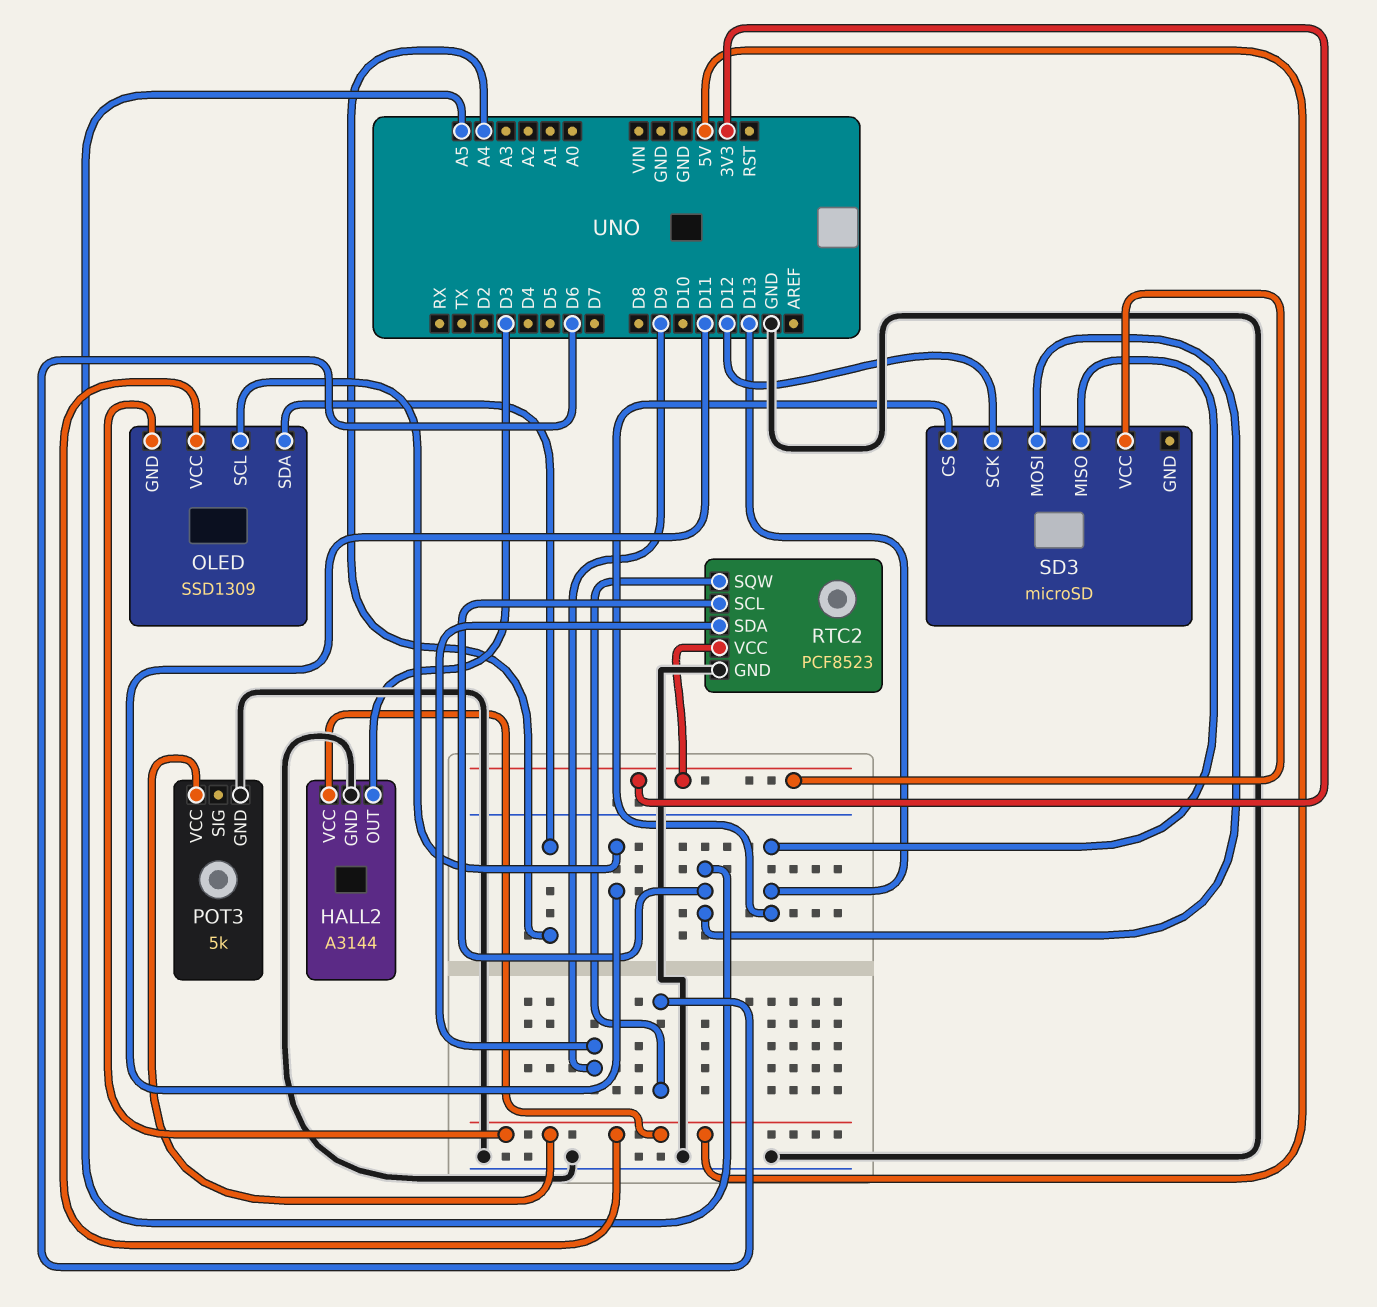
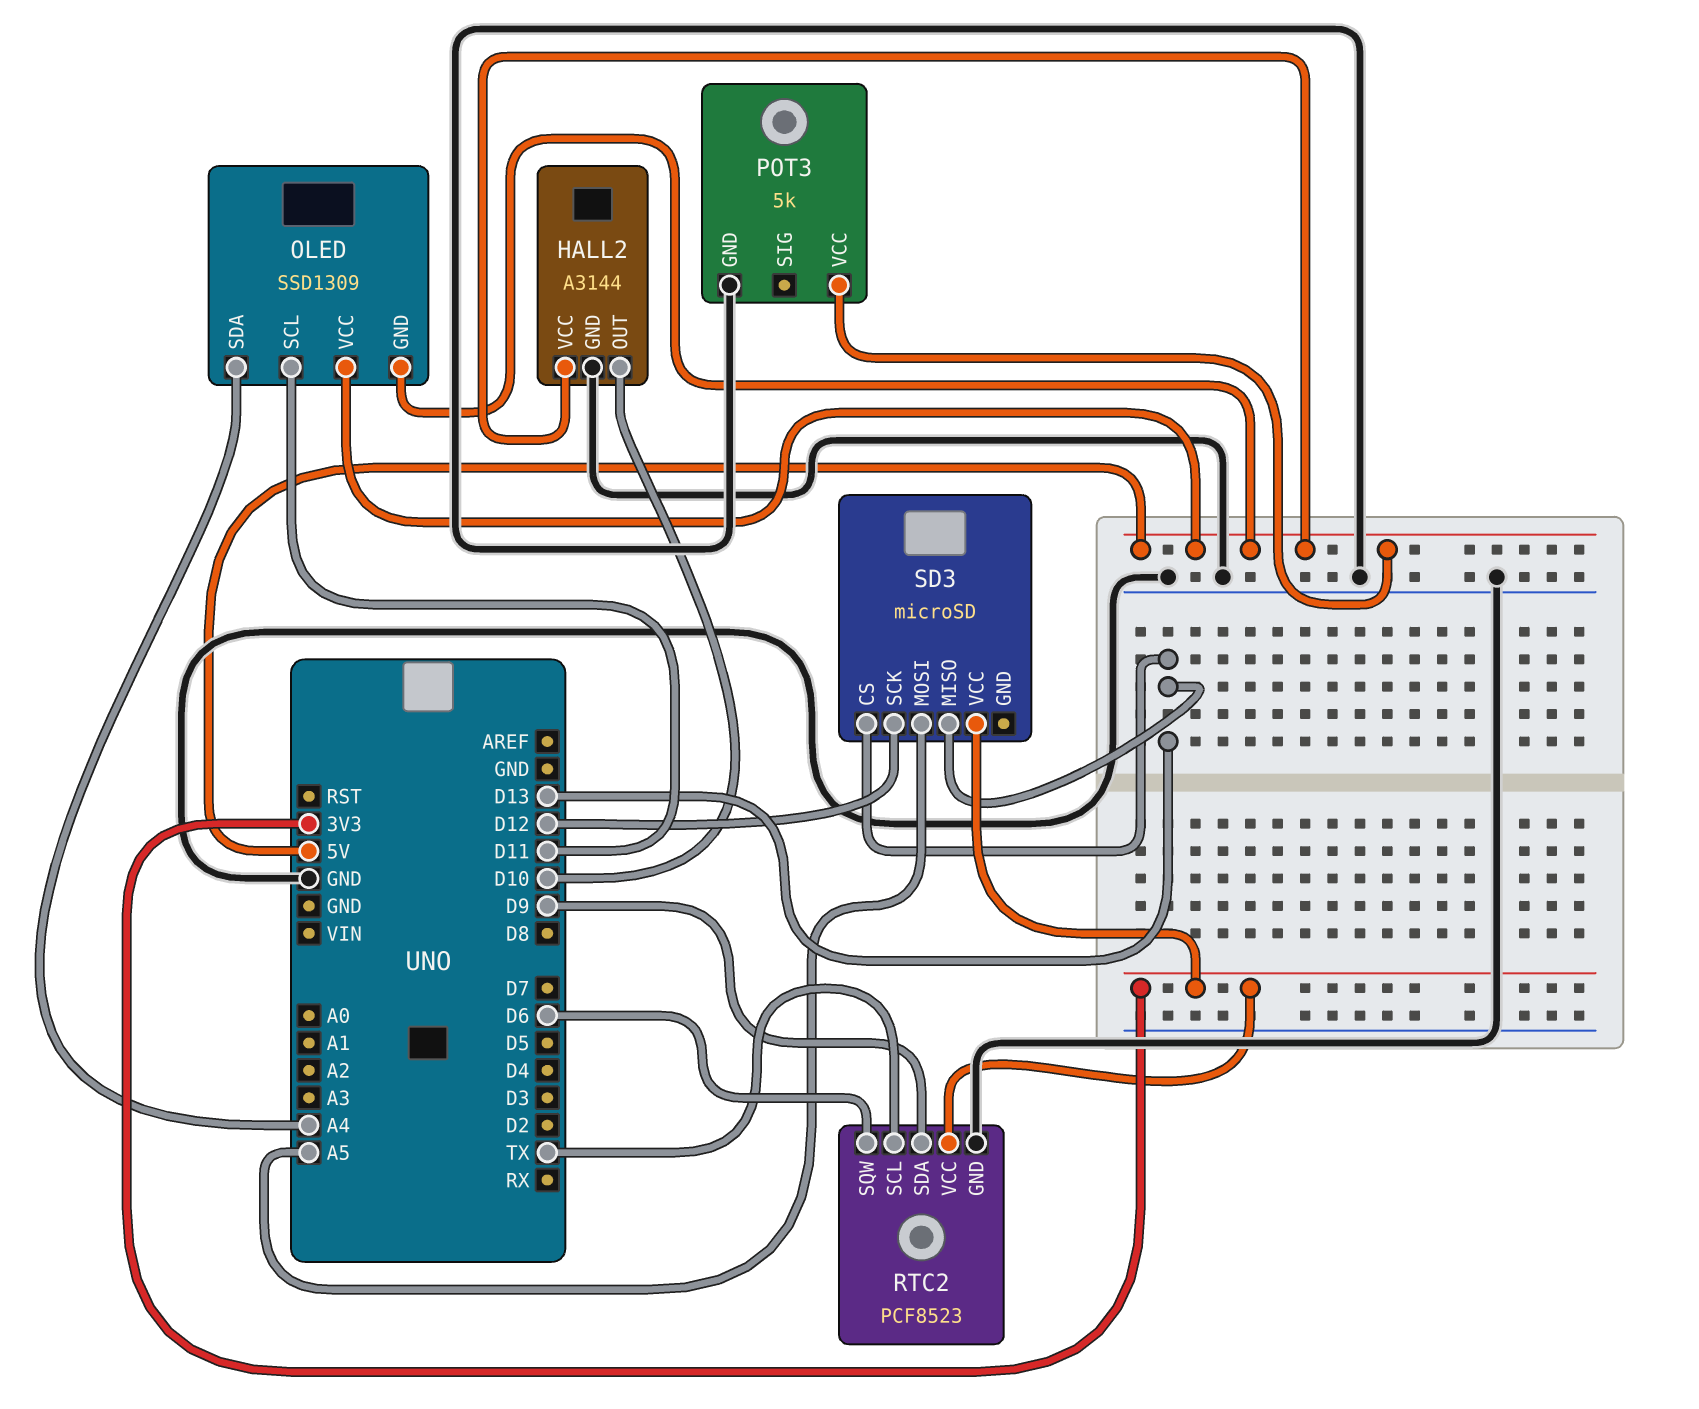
HALL2 pin OUT: D3 -> D10
RTC2 pin SCL: A5 -> TX

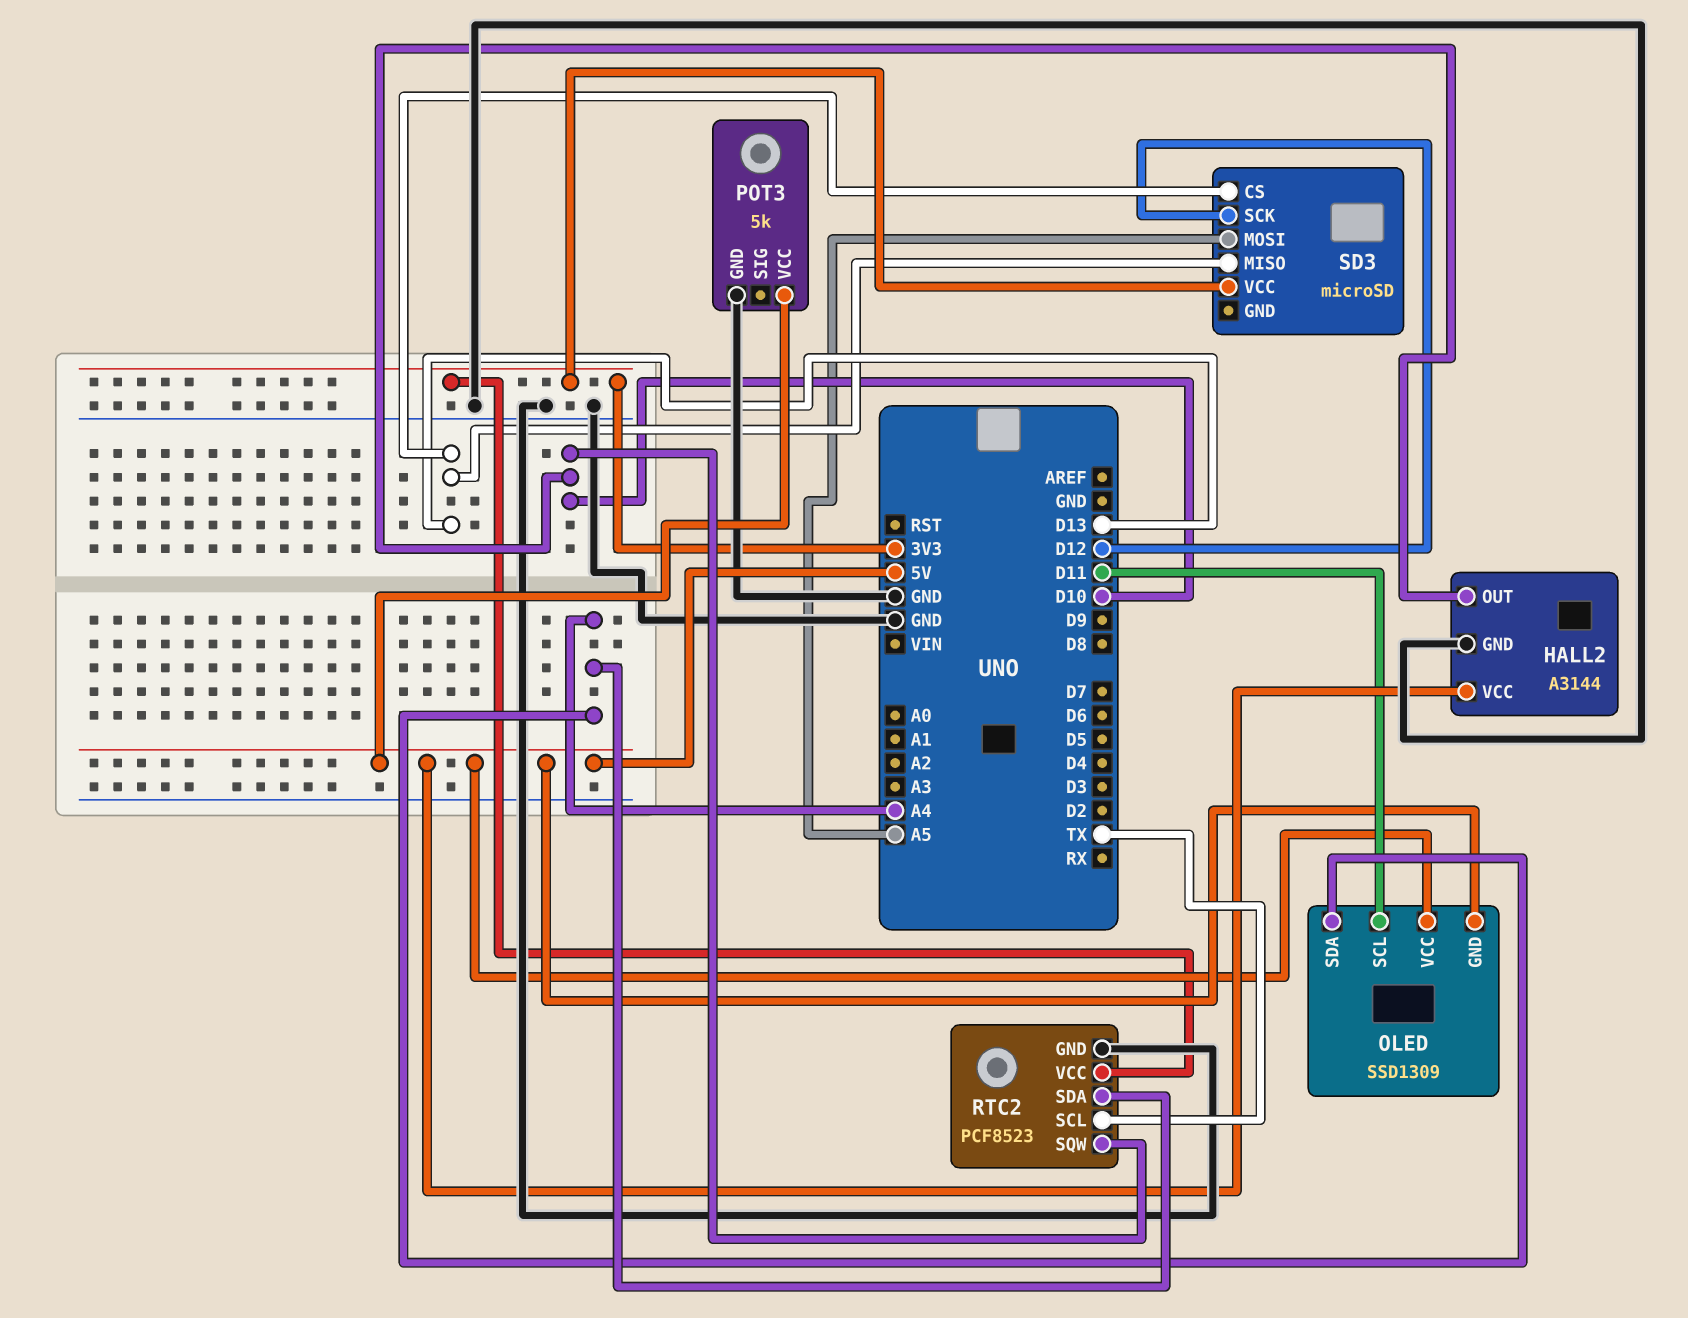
RTC2 pin SDA: D9 -> A4
RTC2 pin SQW: D6 -> D10

